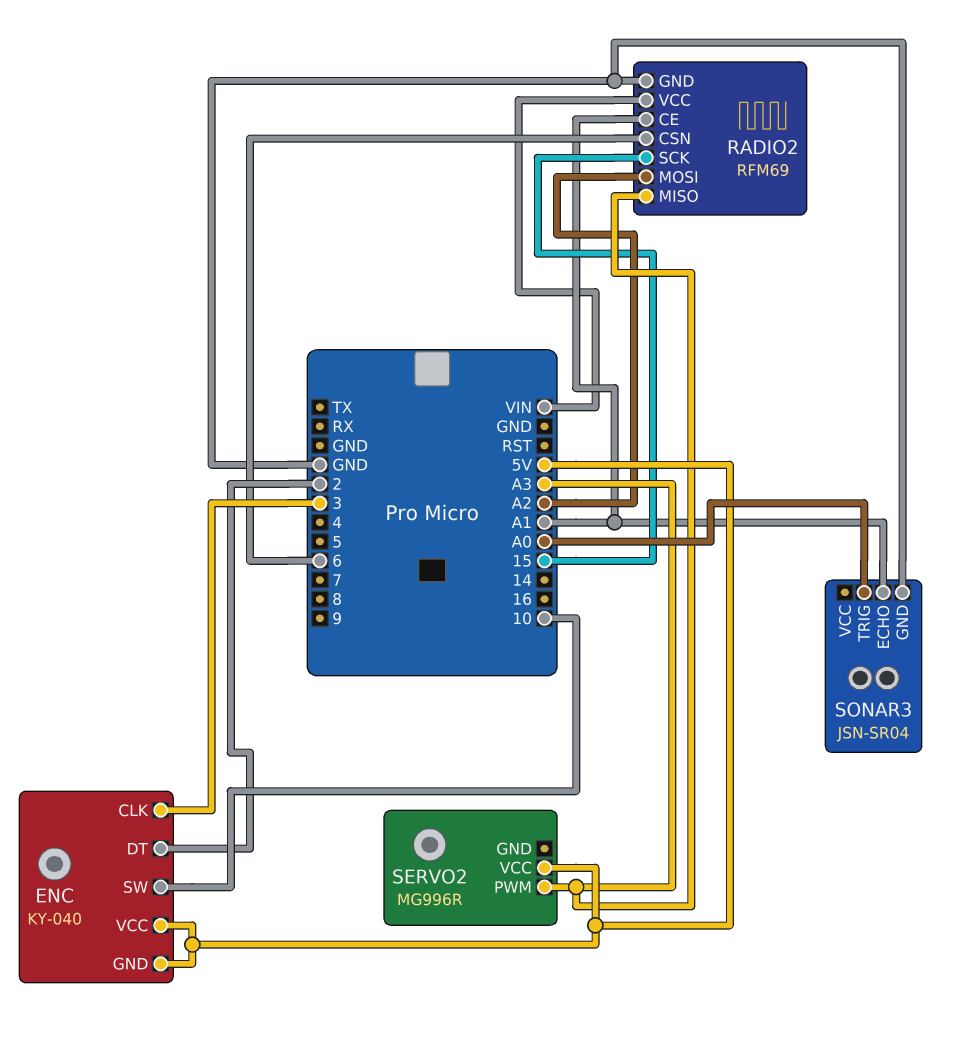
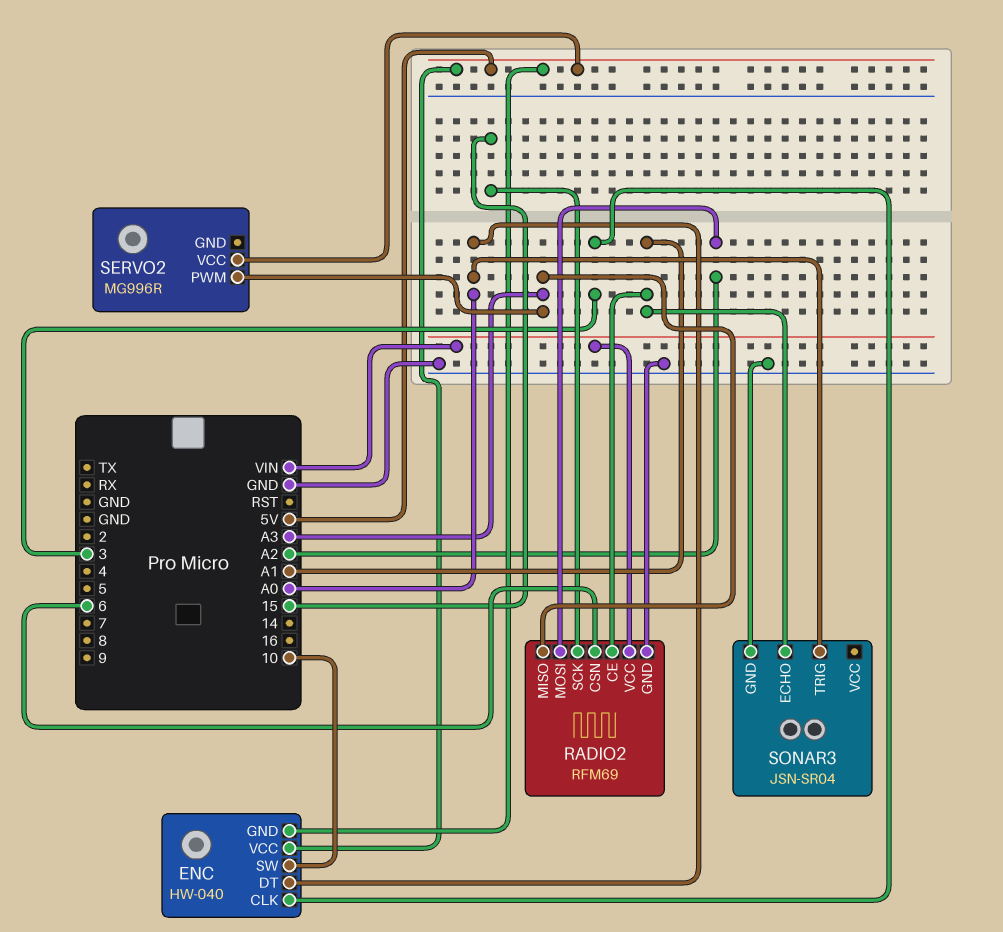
ENC: KY-040 -> HW-040
ENC pin DT: 2 -> A0

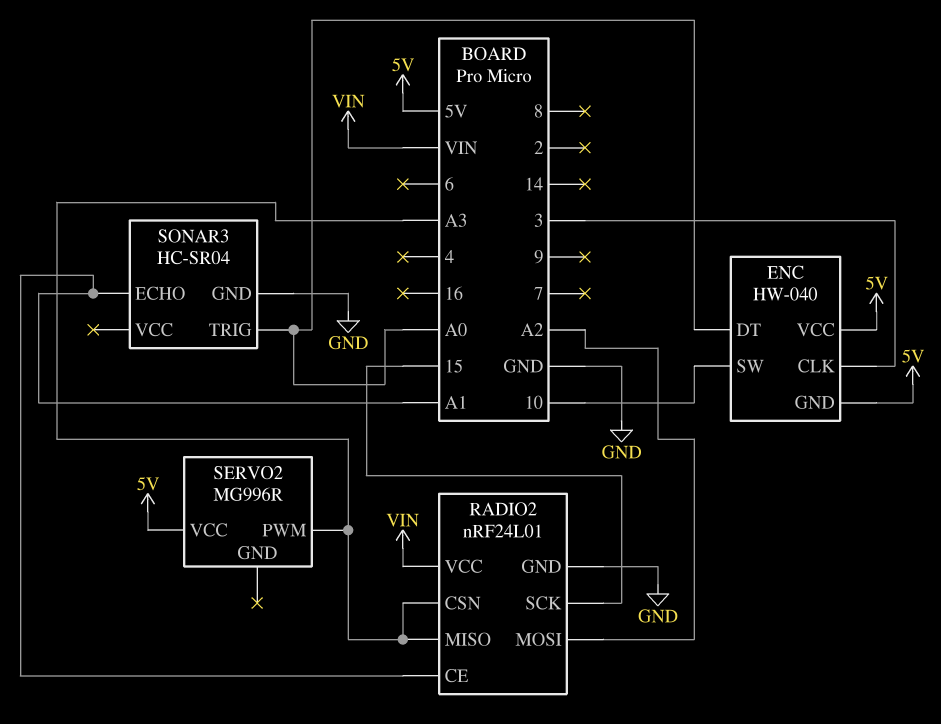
RADIO2: RFM69 -> nRF24L01
RADIO2 pin CSN: 6 -> A3
SONAR3: JSN-SR04 -> HC-SR04

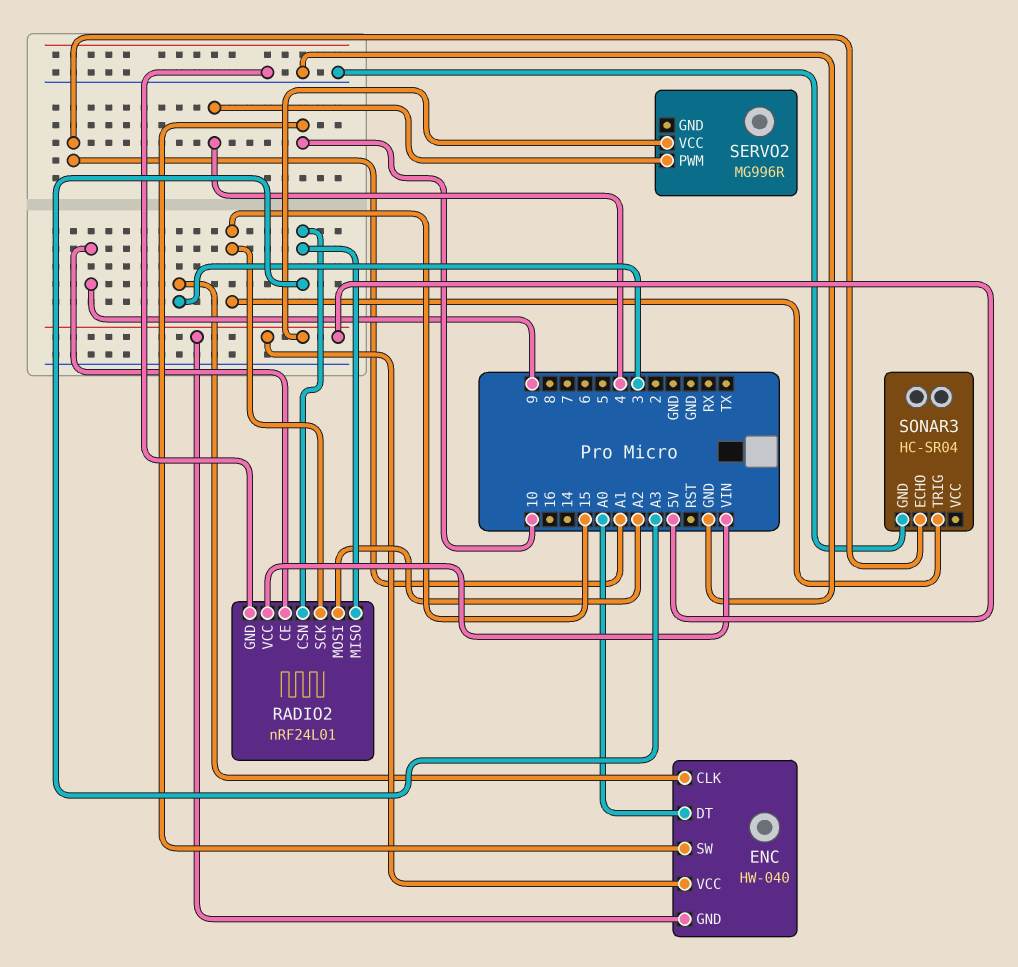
RADIO2 pin CE: A1 -> 9
SERVO2 pin PWM: A3 -> 4
SONAR3 pin TRIG: A0 -> 15

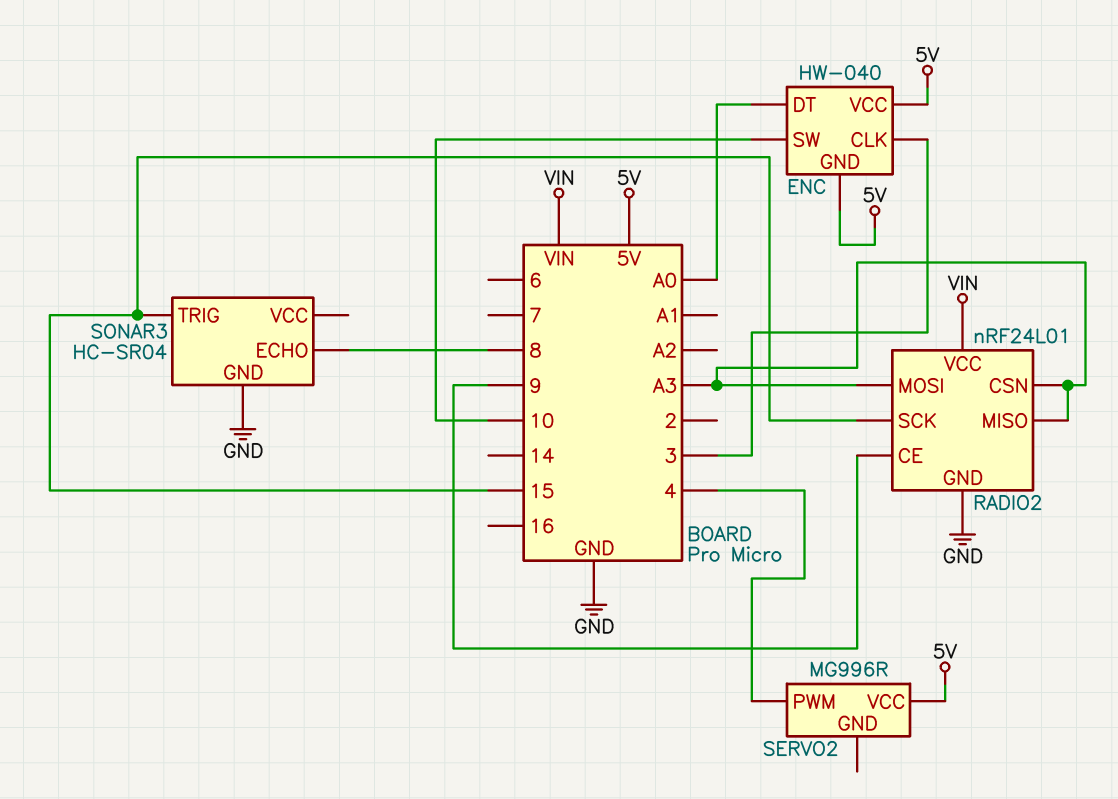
RADIO2 pin MOSI: A2 -> A3
SONAR3 pin ECHO: A1 -> 8

